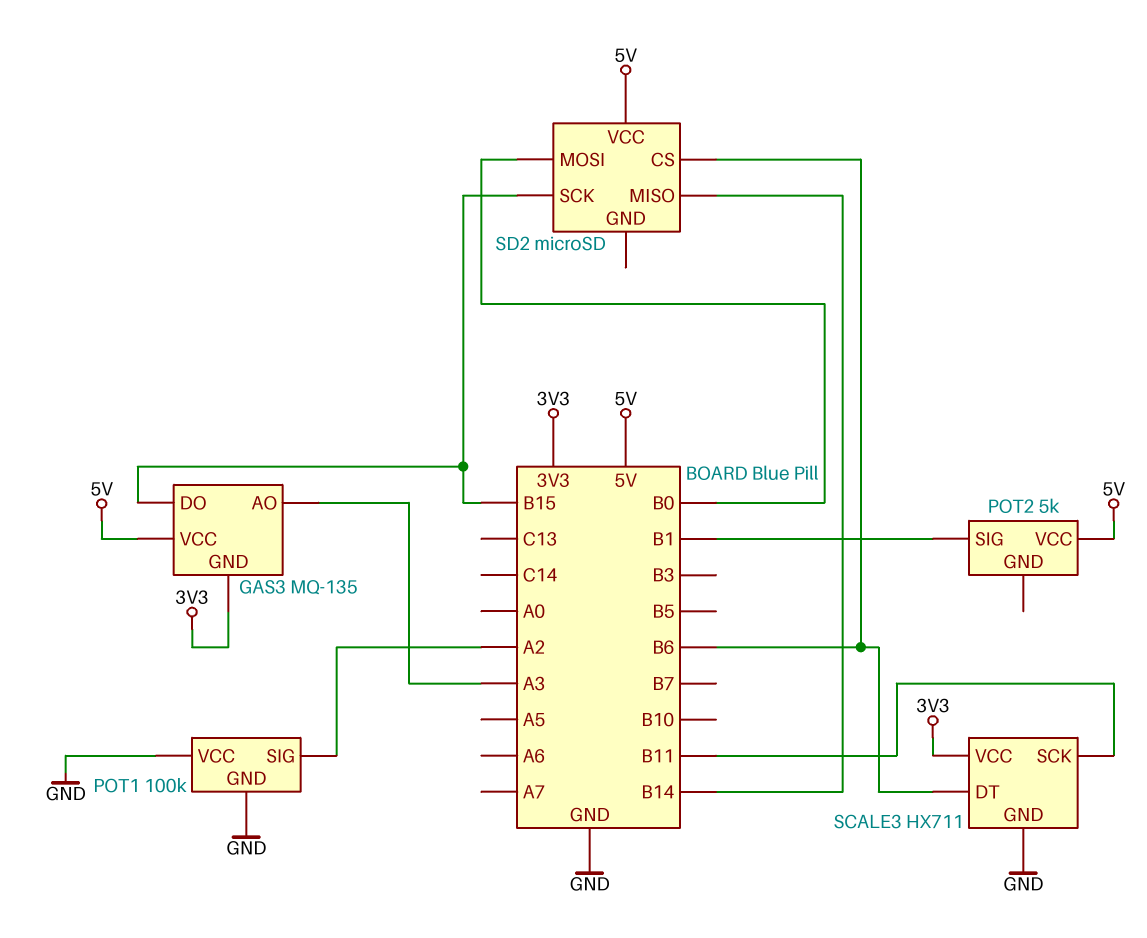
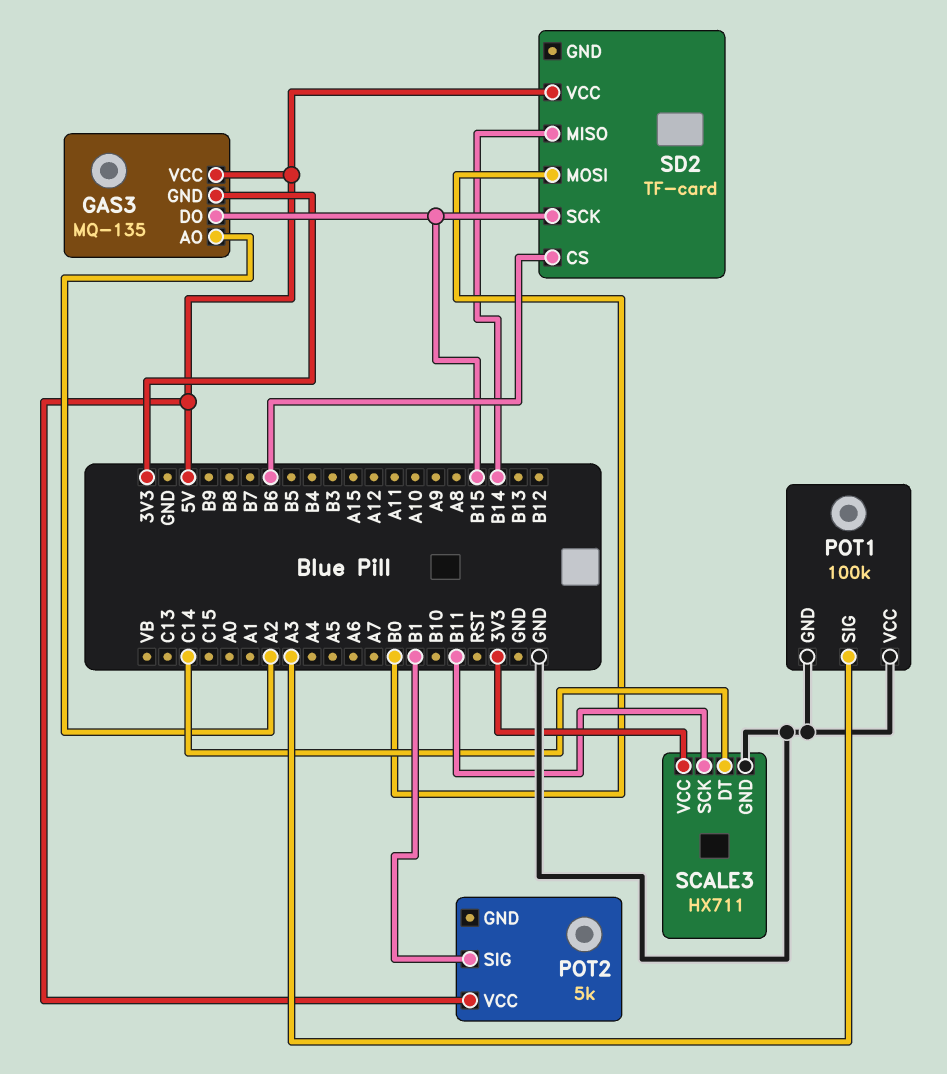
GAS3 pin AO: A3 -> A2
POT1 pin SIG: A2 -> A3
SCALE3 pin DT: B6 -> C14
SD2: microSD -> TF-card

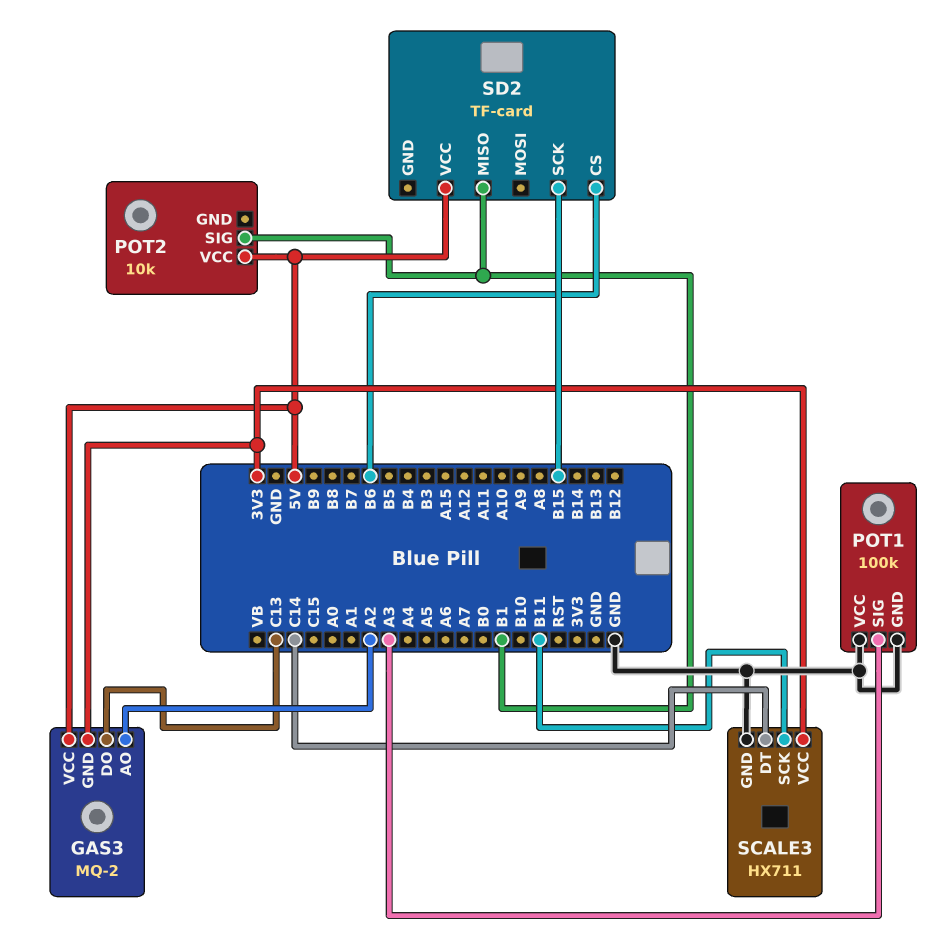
GAS3: MQ-135 -> MQ-2
GAS3 pin DO: B15 -> C13
POT2: 5k -> 10k
SD2 pin MISO: B14 -> B1
SD2 pin MOSI: B0 -> none

